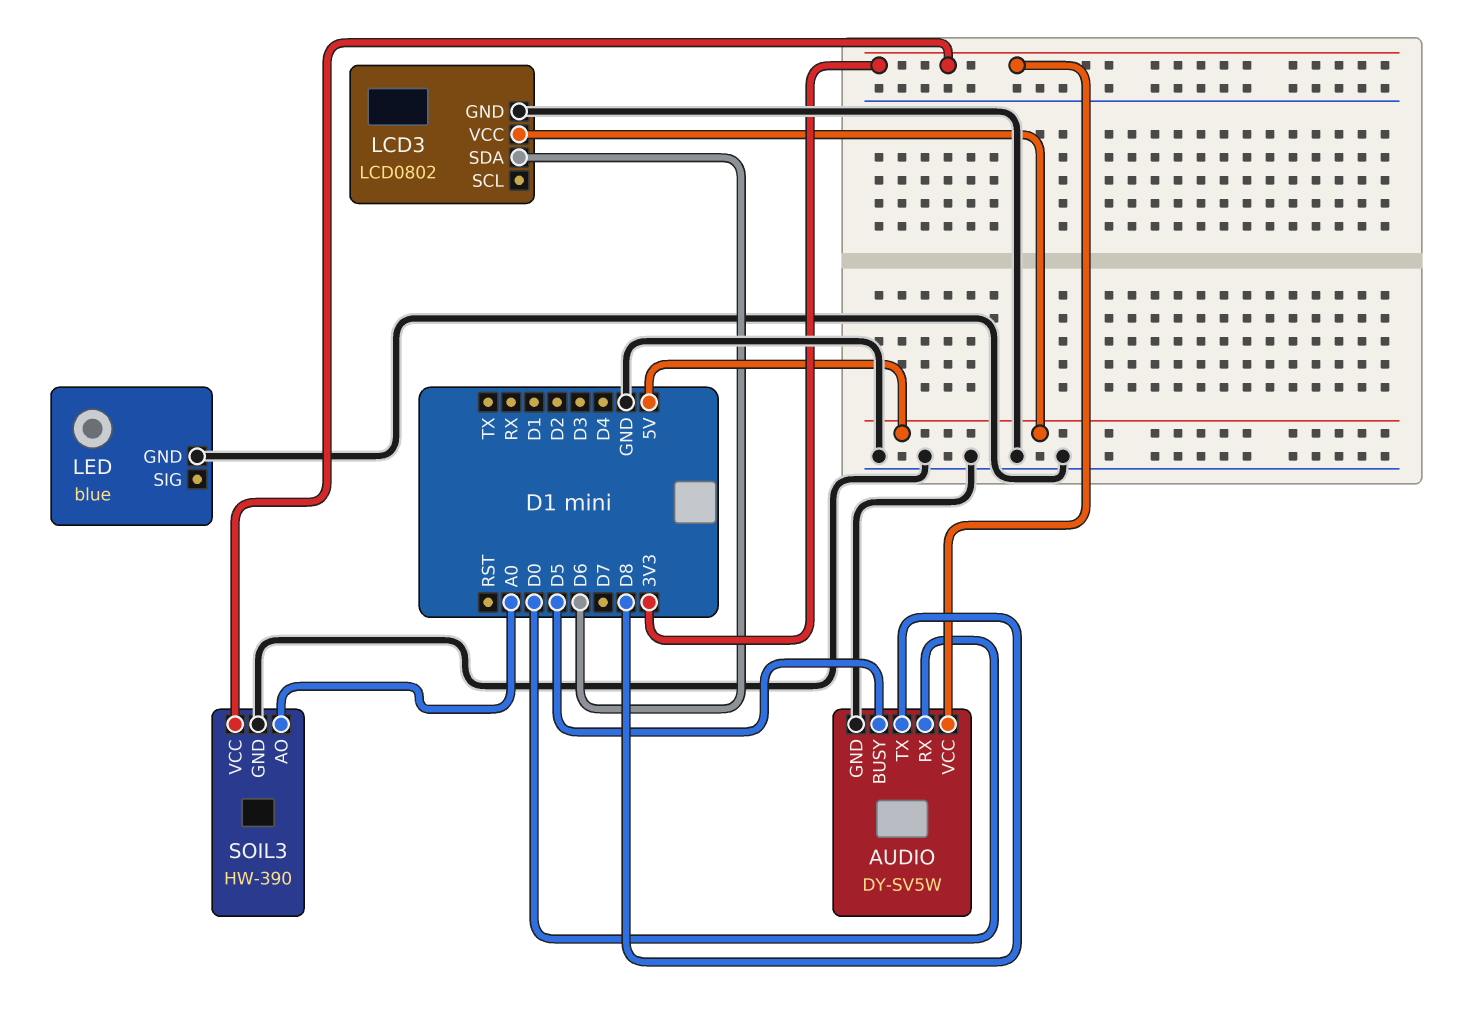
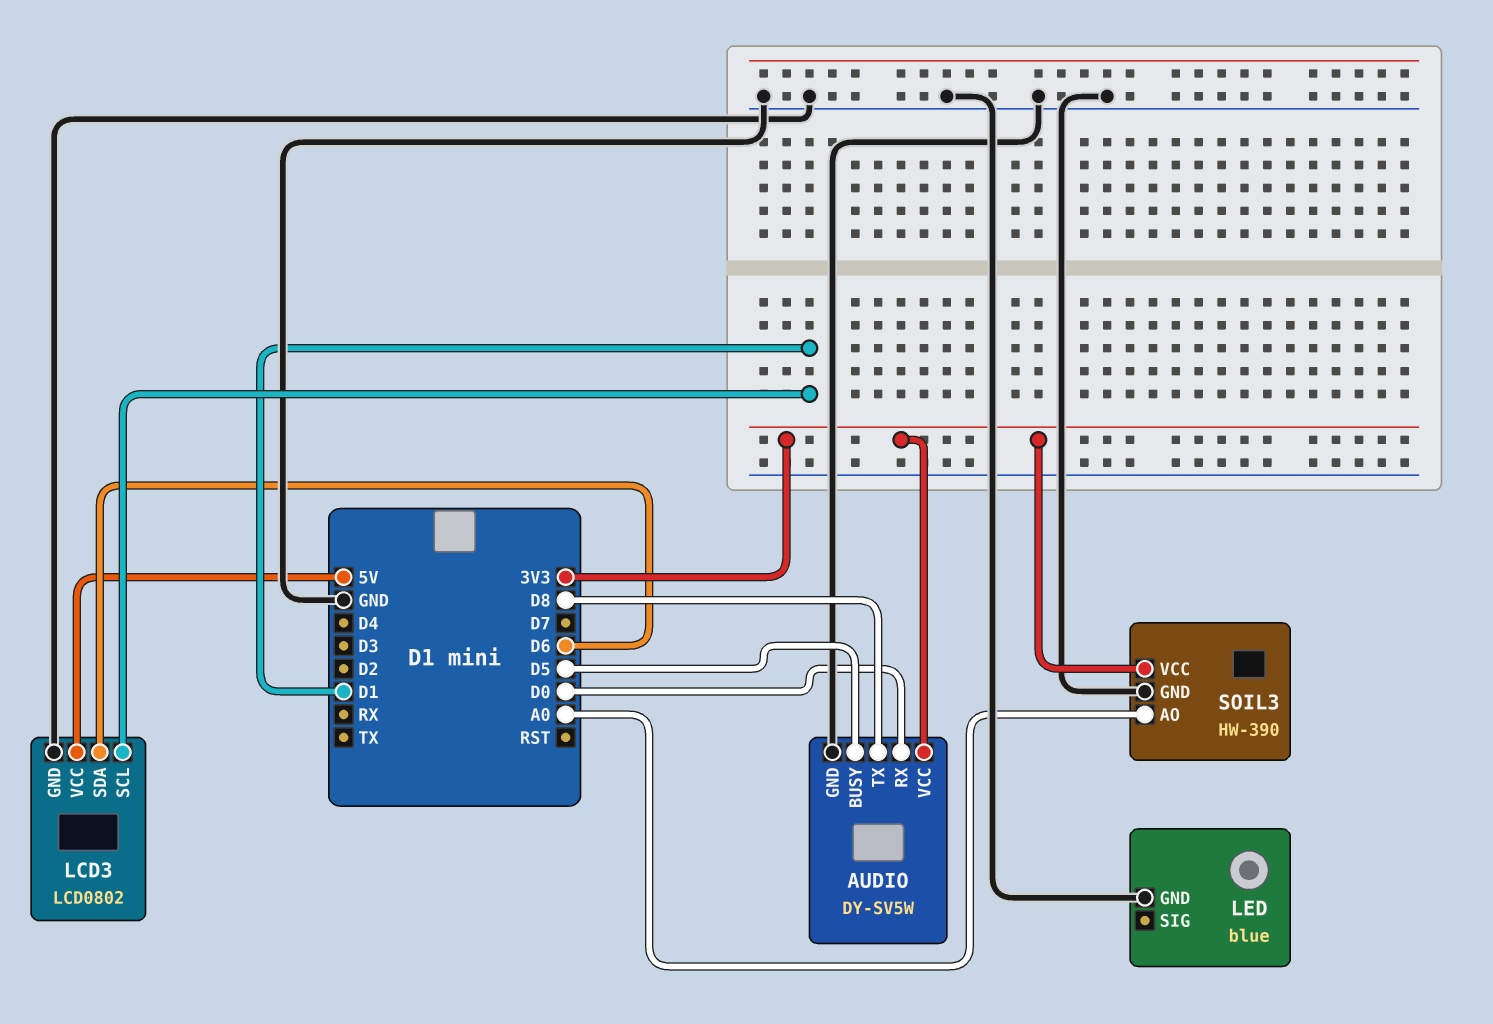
LCD3 pin SCL: none -> D1

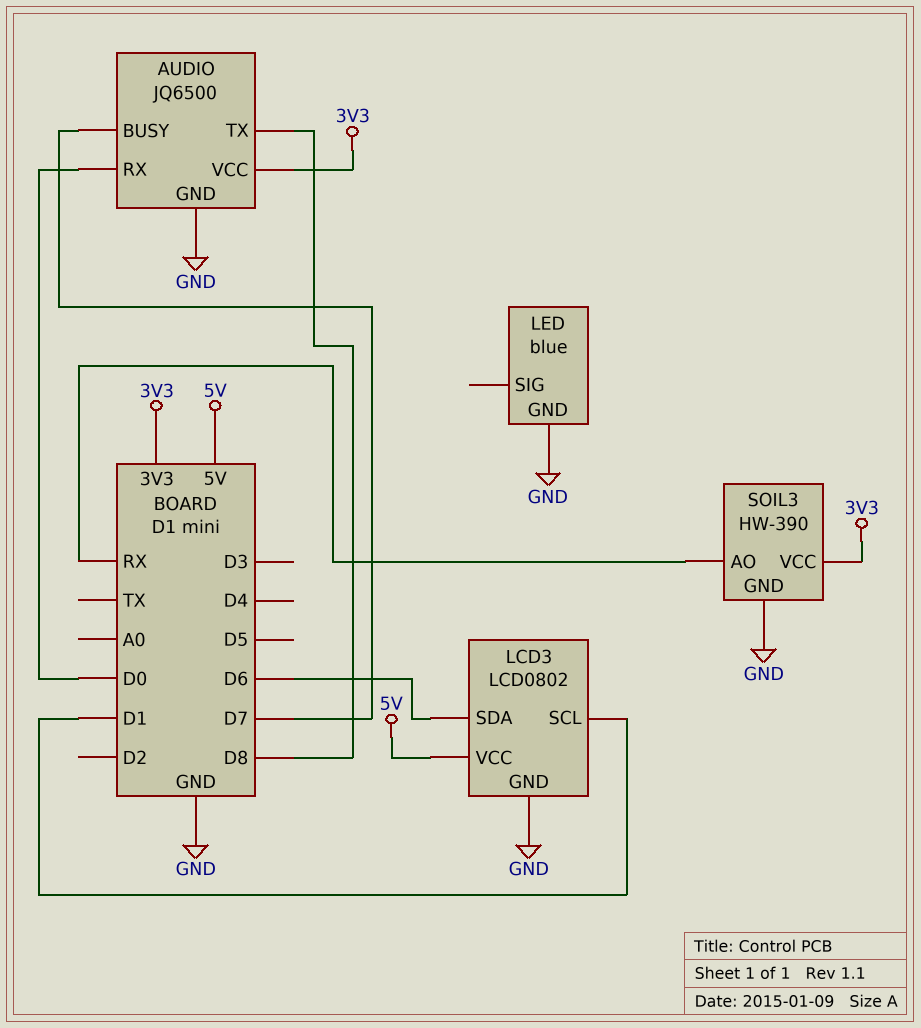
AUDIO: DY-SV5W -> JQ6500
AUDIO pin BUSY: D5 -> D7
SOIL3 pin AO: A0 -> RX

